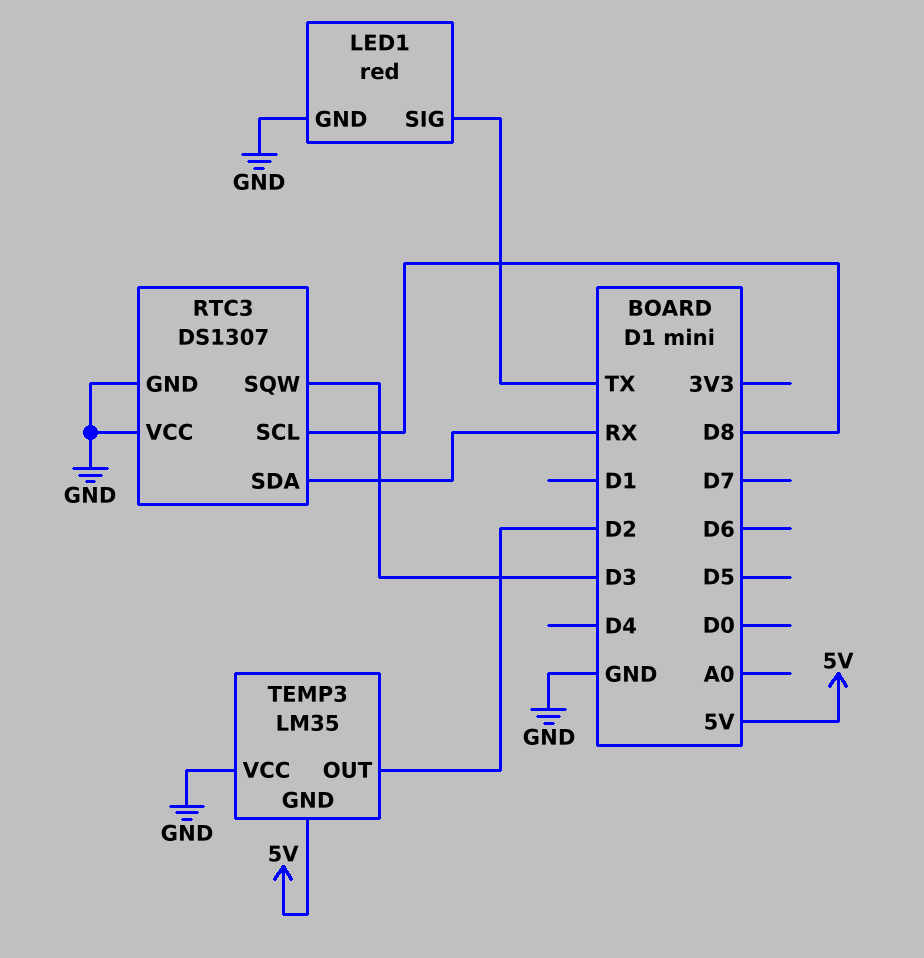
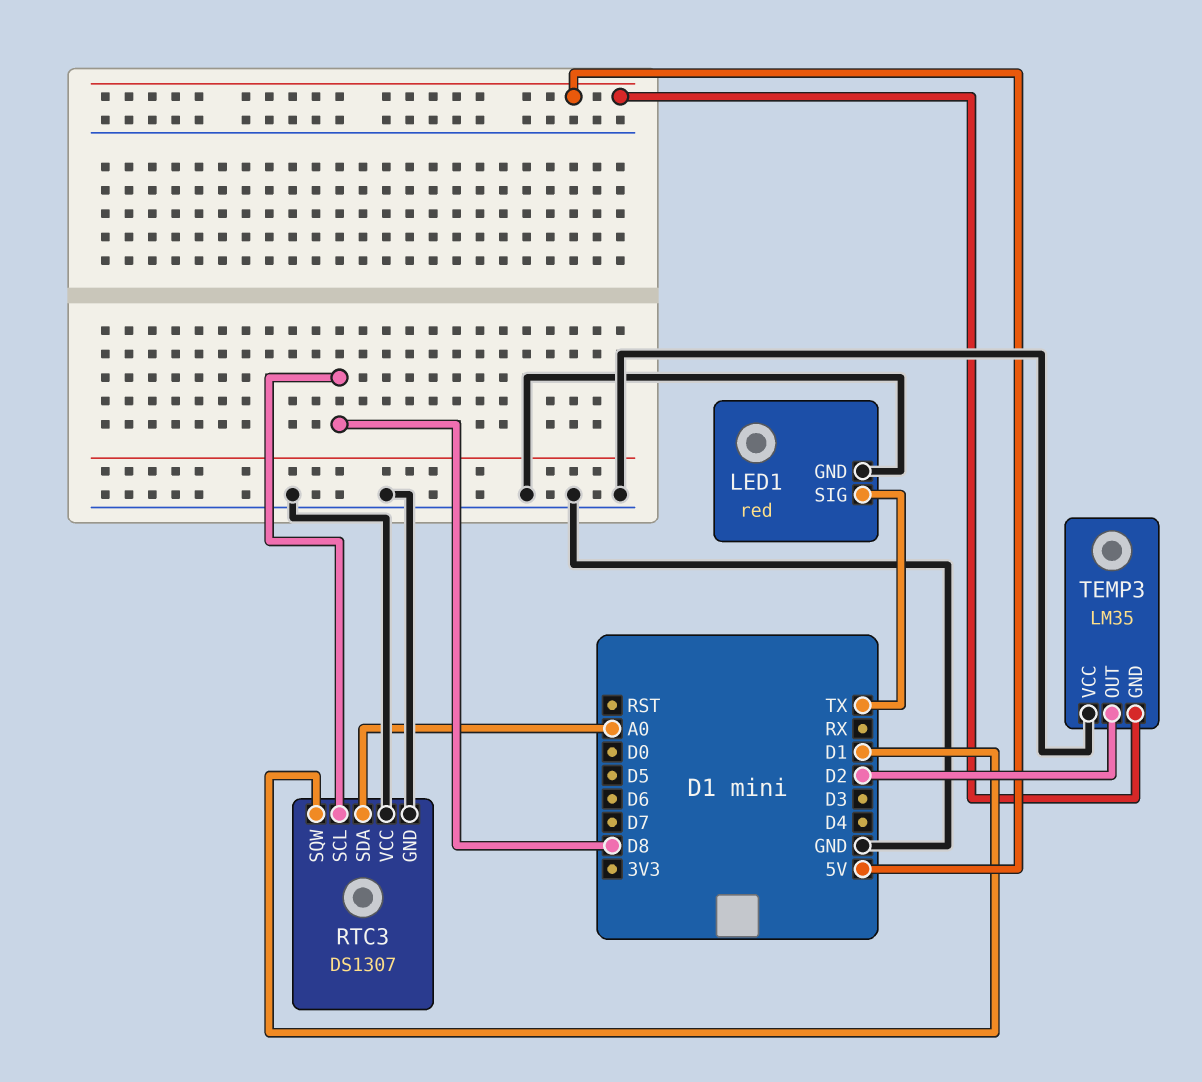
RTC3 pin SDA: RX -> A0
RTC3 pin SQW: D3 -> D1

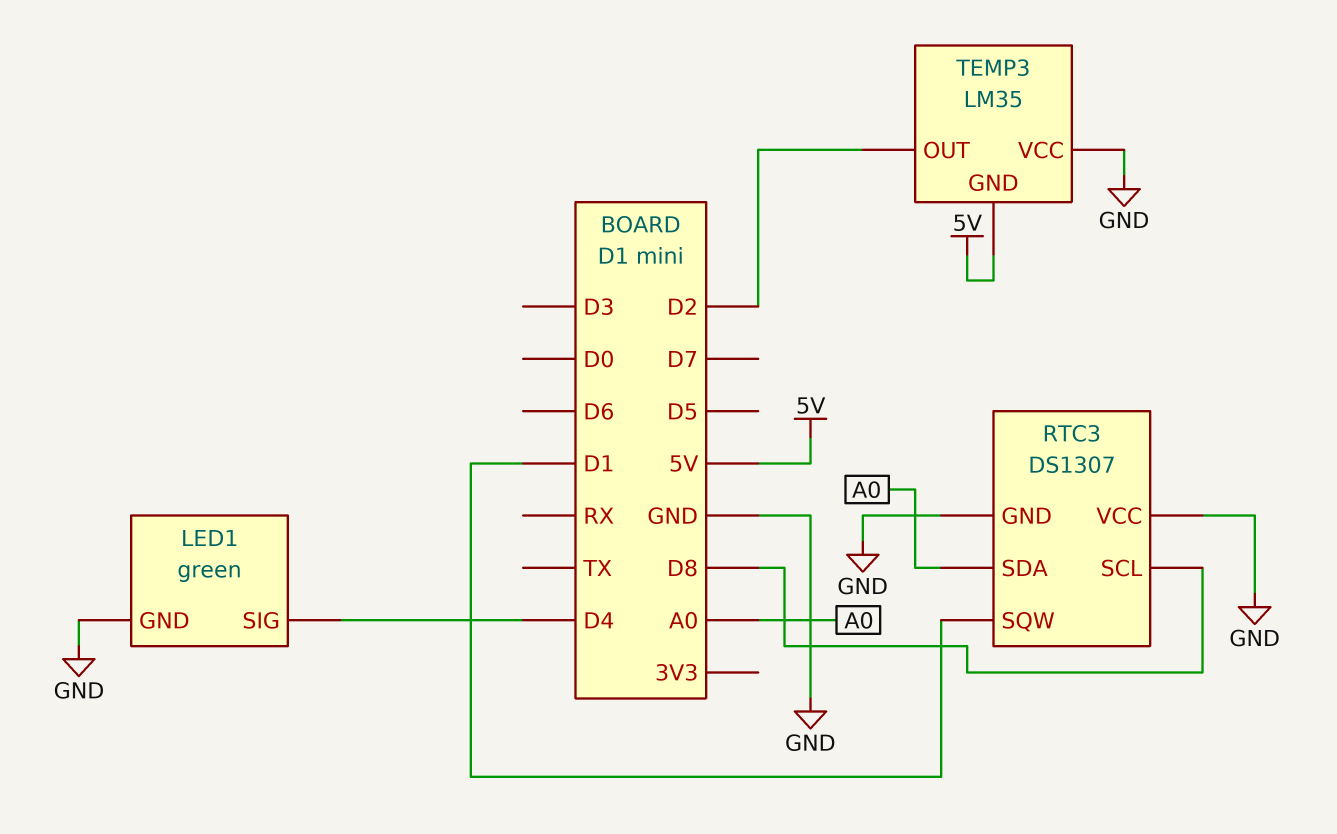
LED1: red -> green
LED1 pin SIG: TX -> D4

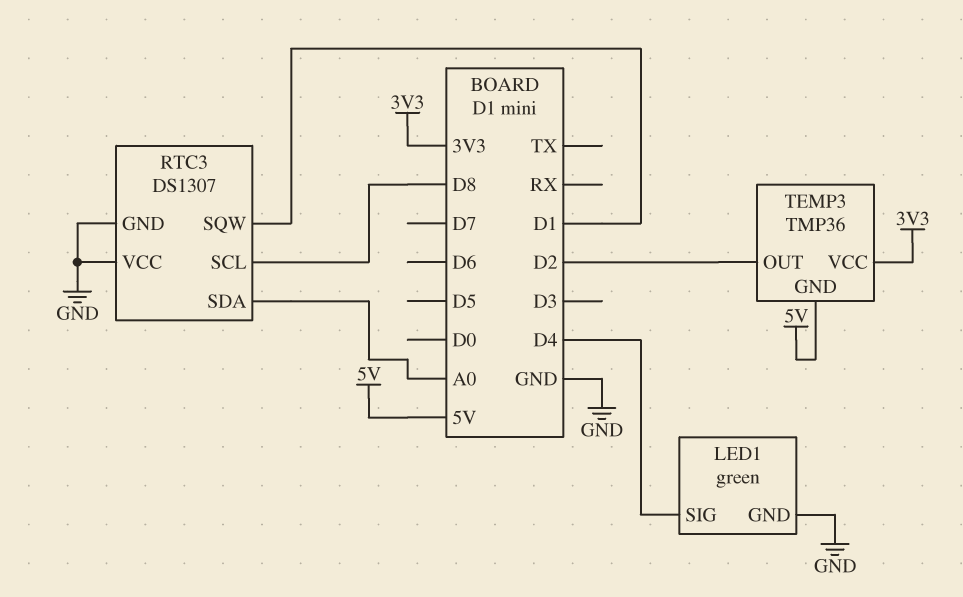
TEMP3: LM35 -> TMP36
TEMP3 pin VCC: GND -> 3V3

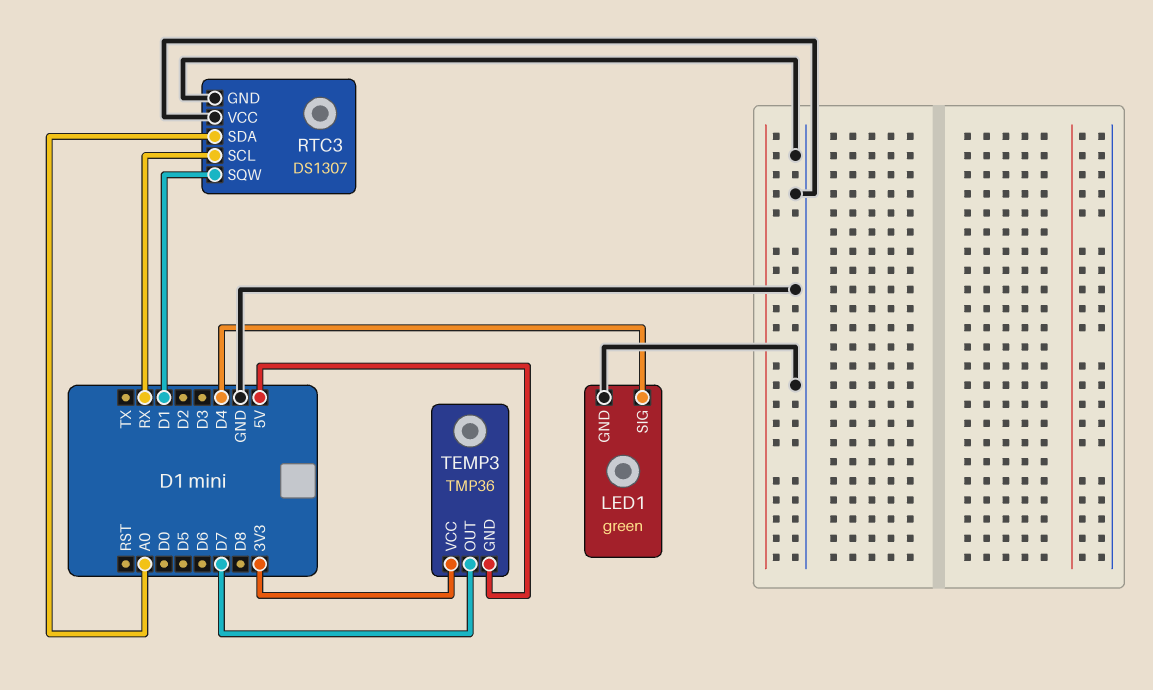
RTC3 pin SCL: D8 -> RX
TEMP3 pin OUT: D2 -> D7

